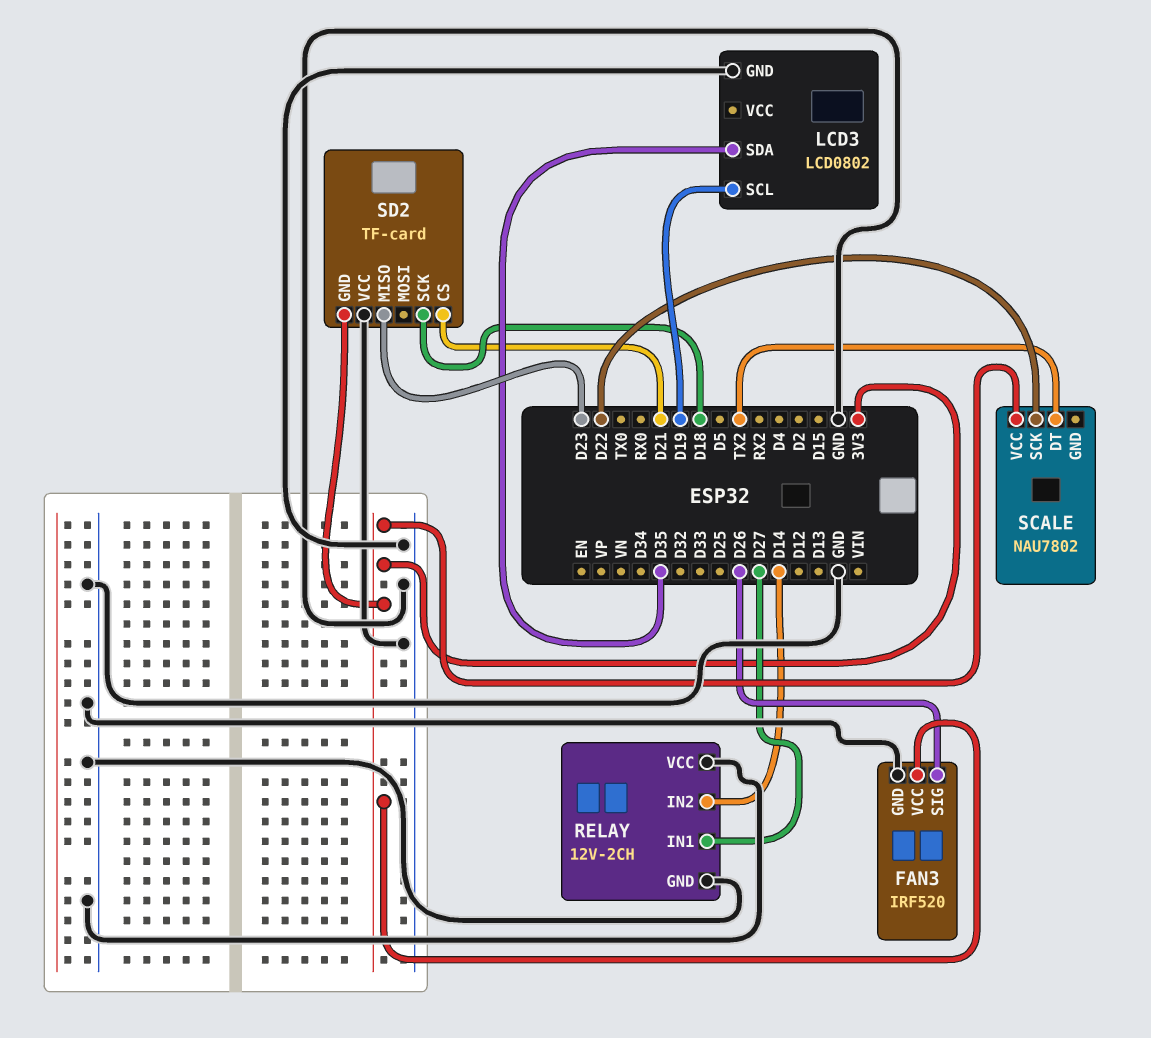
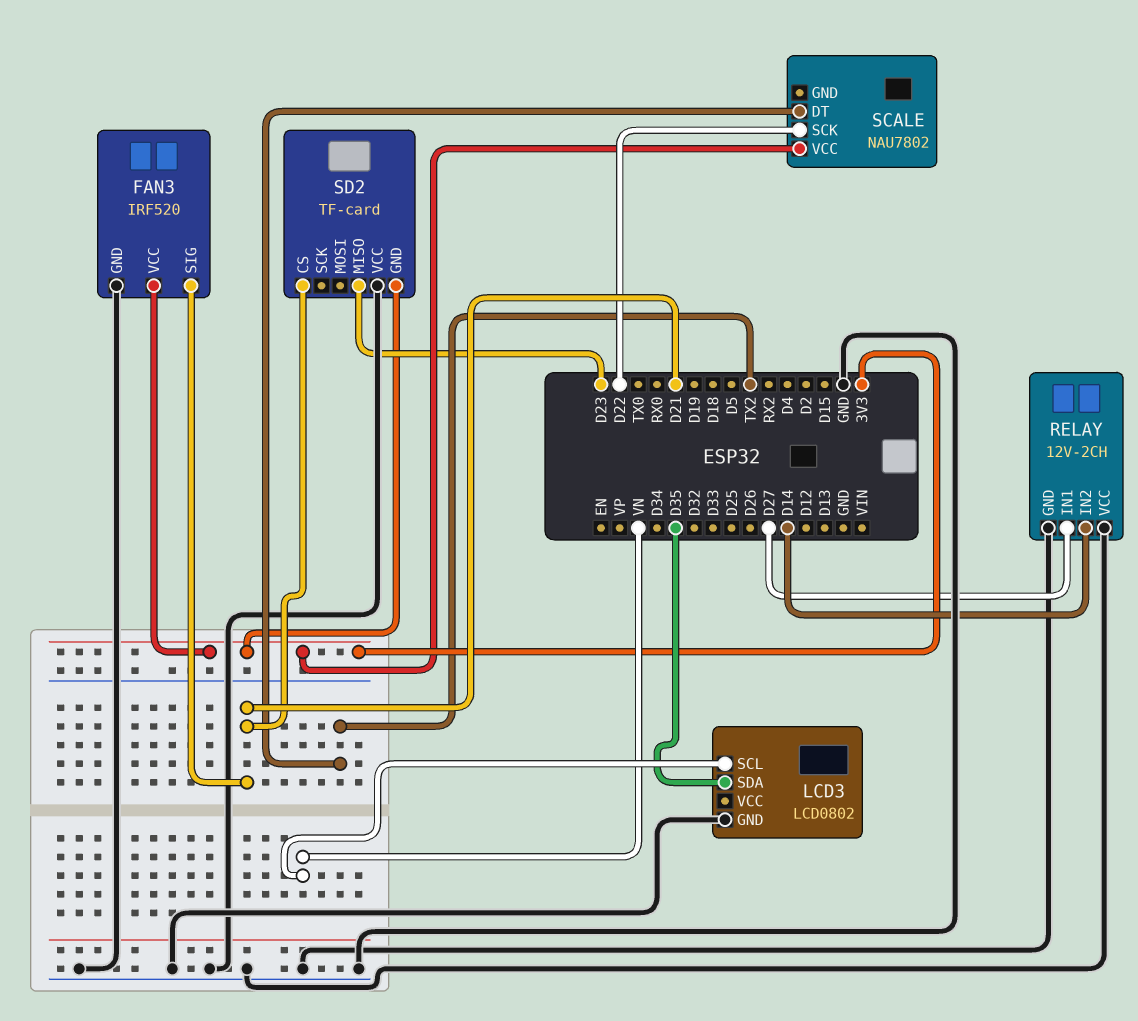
FAN3 pin SIG: D26 -> D21
LCD3 pin SCL: D19 -> VN
SD2 pin SCK: D18 -> none

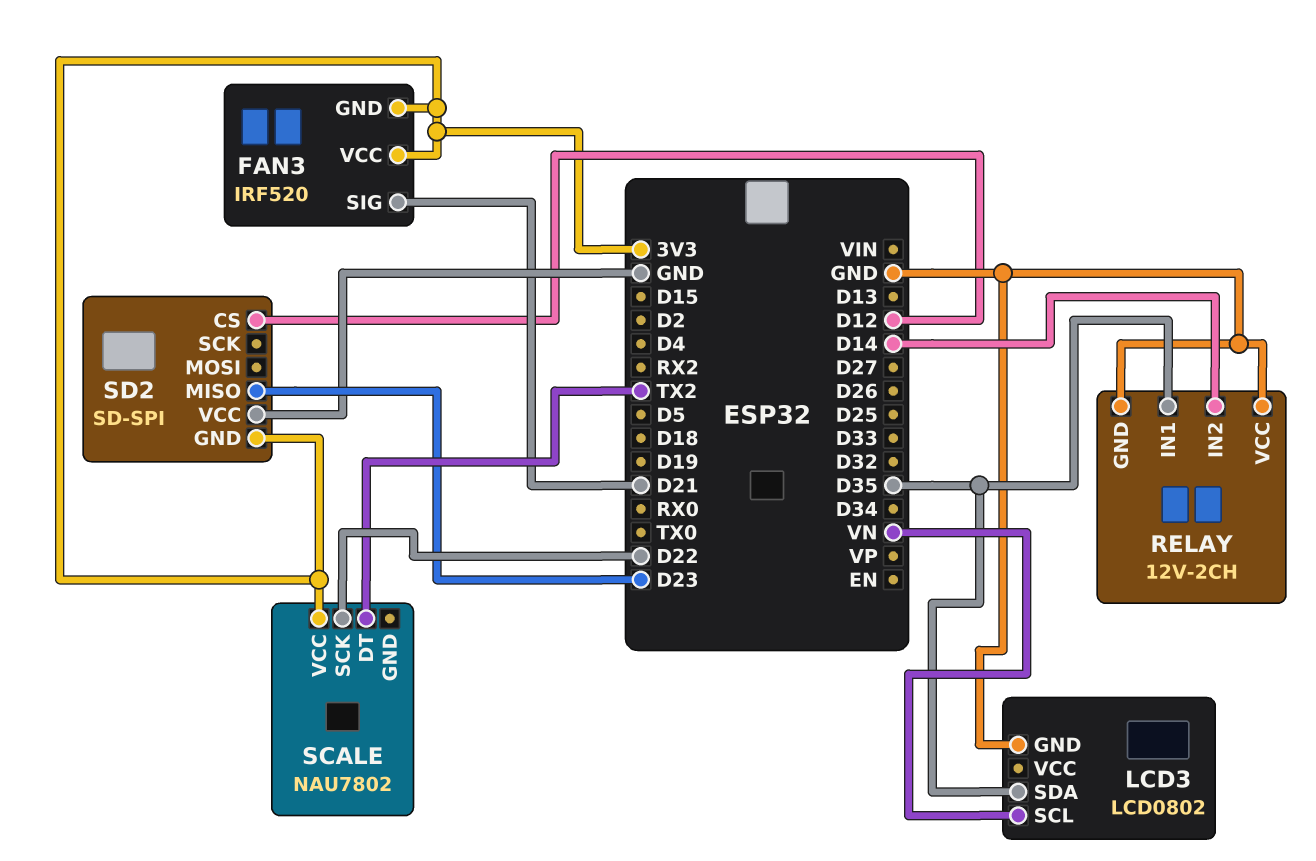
FAN3 pin GND: GND -> 3V3
RELAY pin IN1: D27 -> D35
SD2: TF-card -> SD-SPI
SD2 pin CS: D21 -> D12

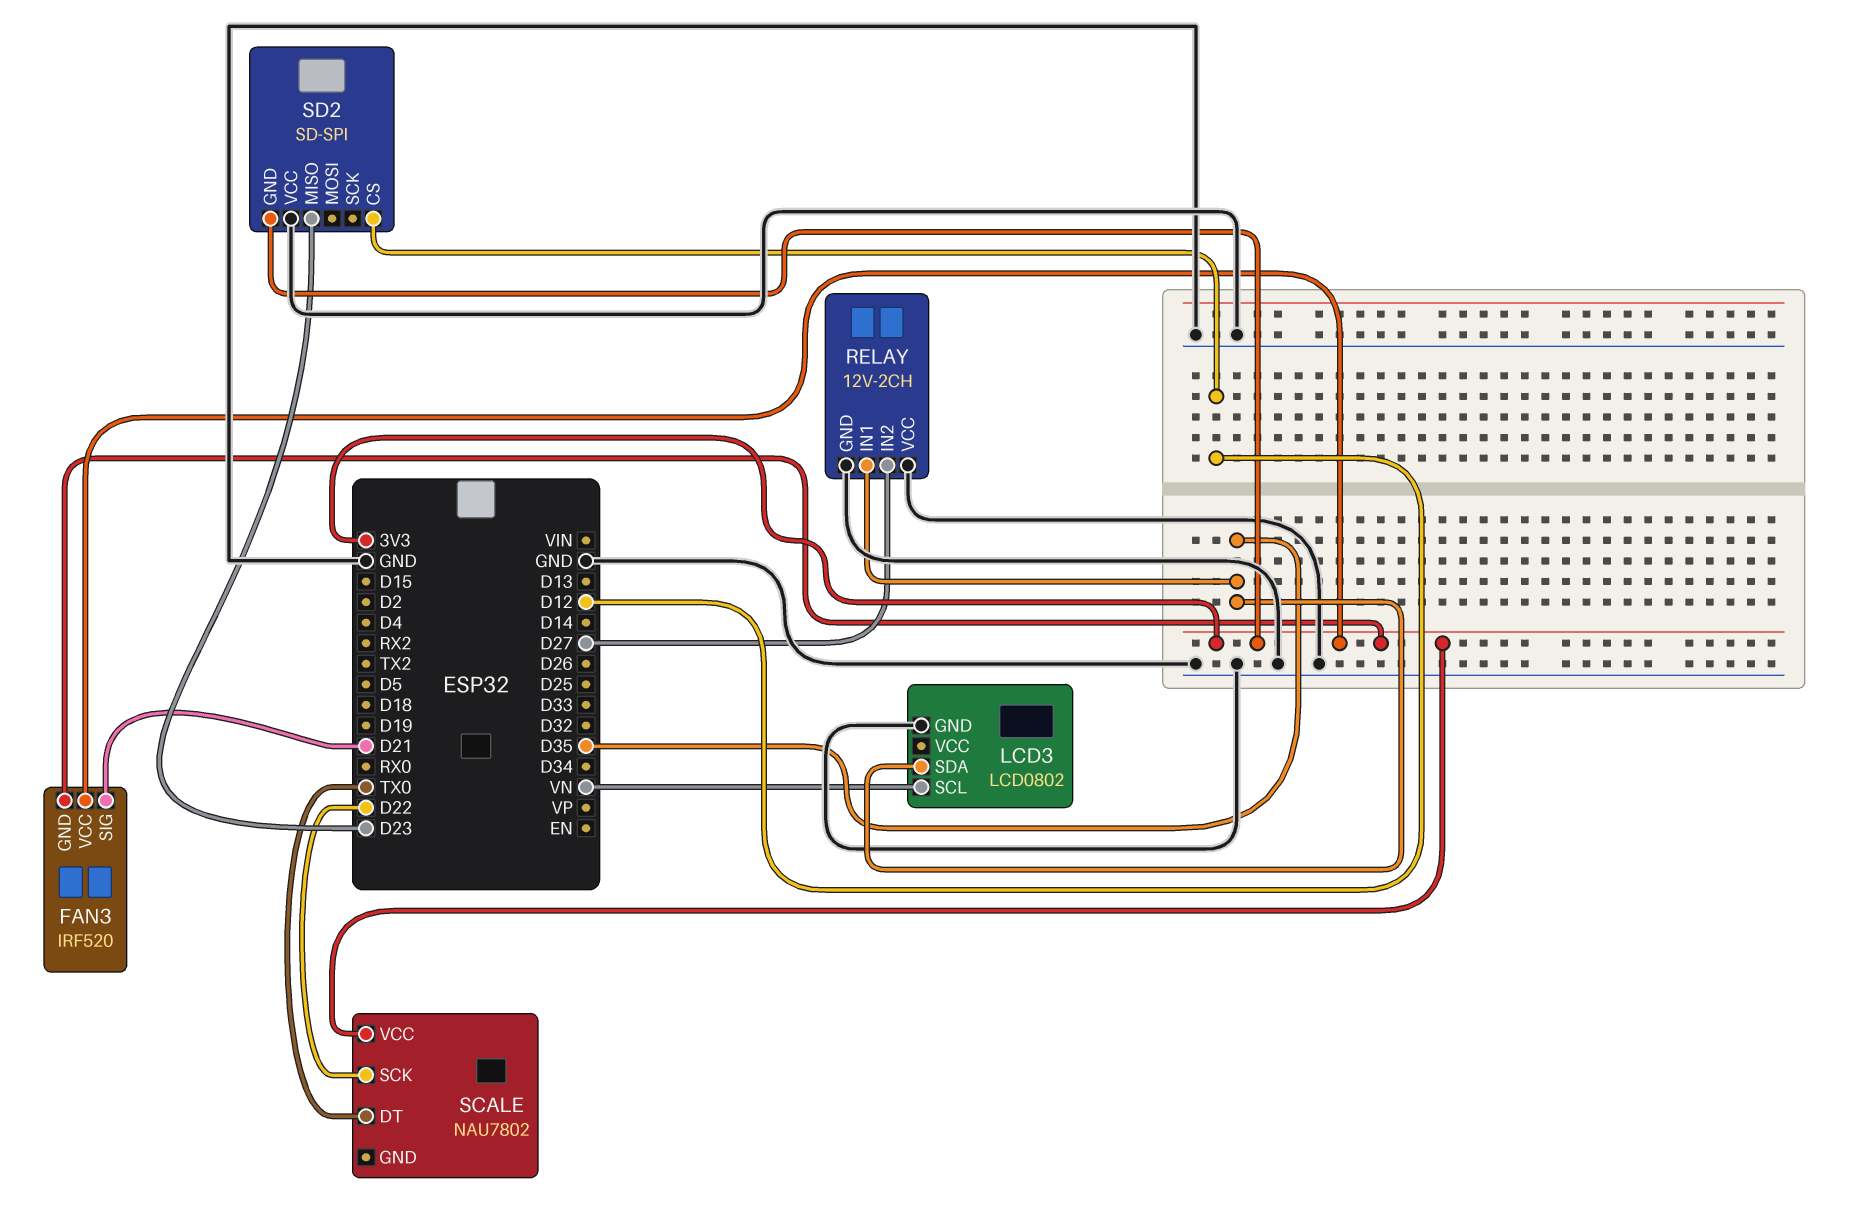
RELAY pin IN2: D14 -> D27
SCALE pin DT: TX2 -> TX0

